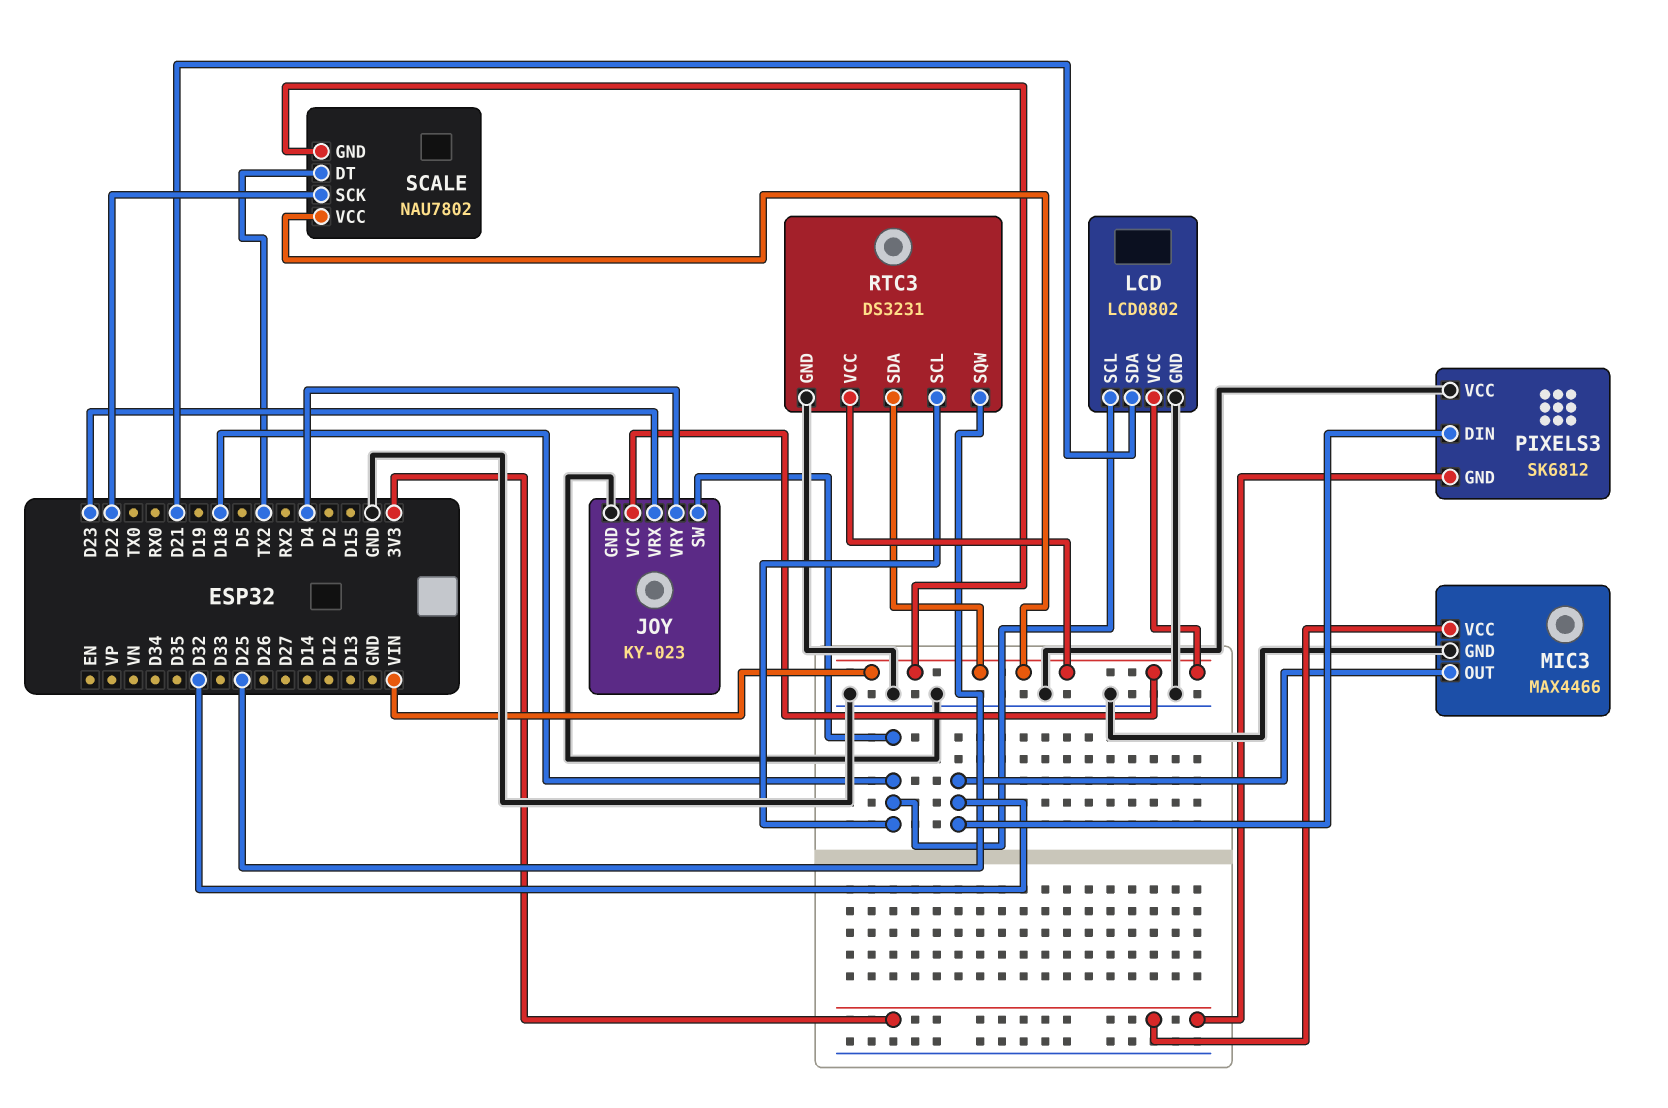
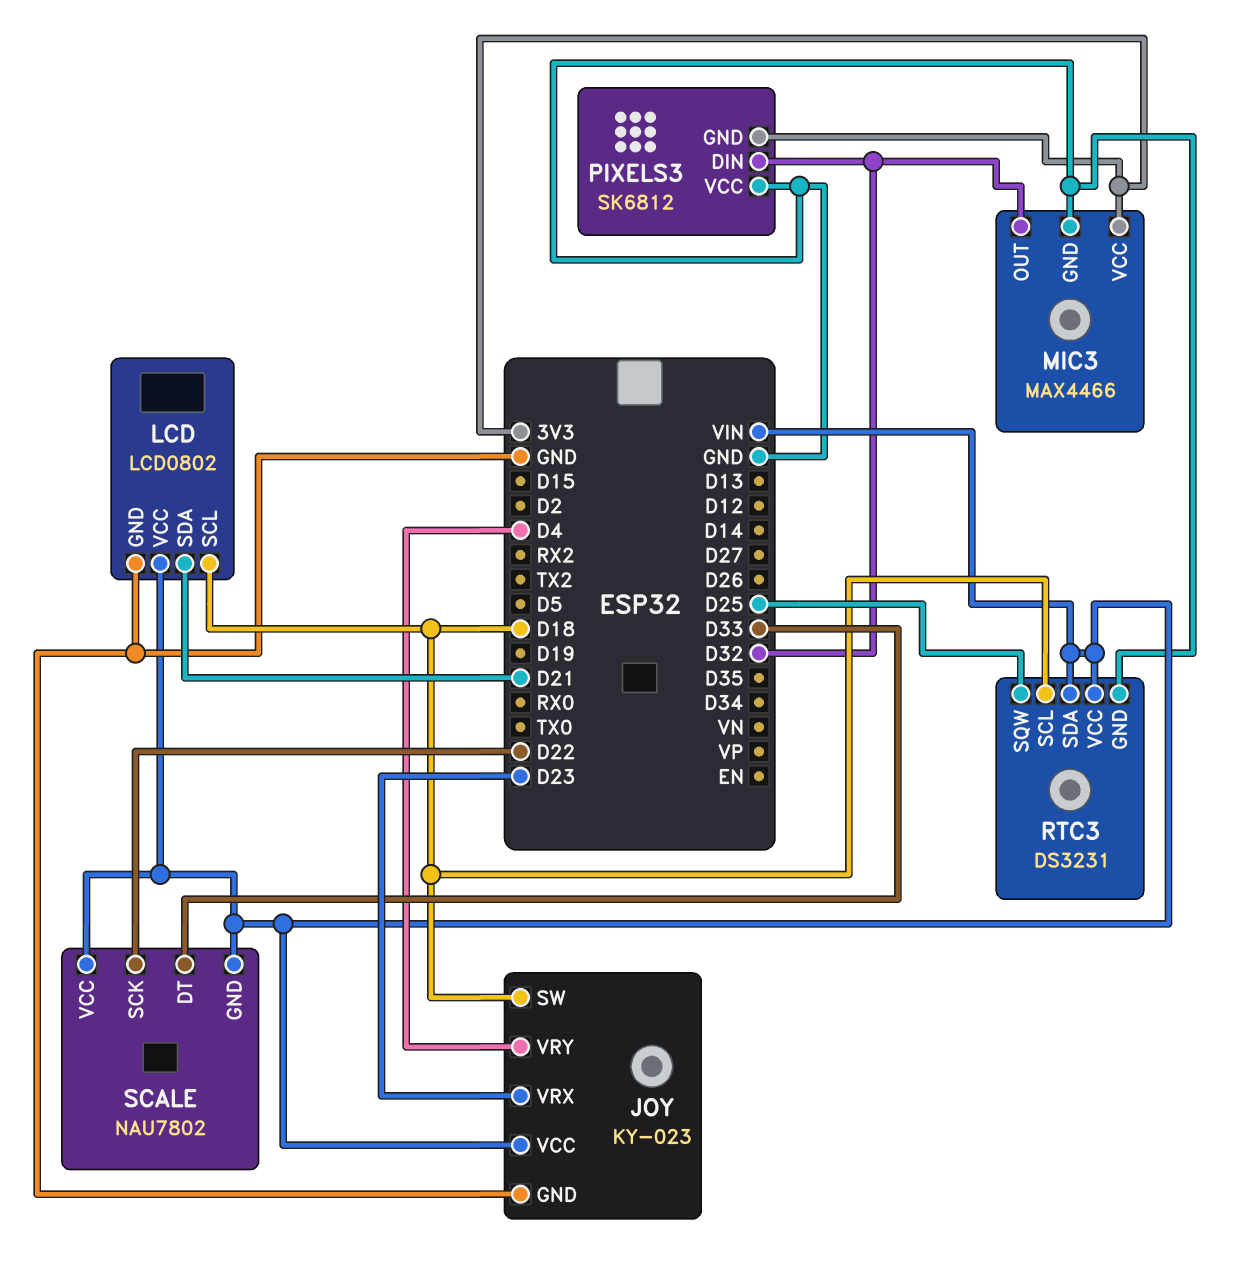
SCALE pin DT: TX2 -> D33

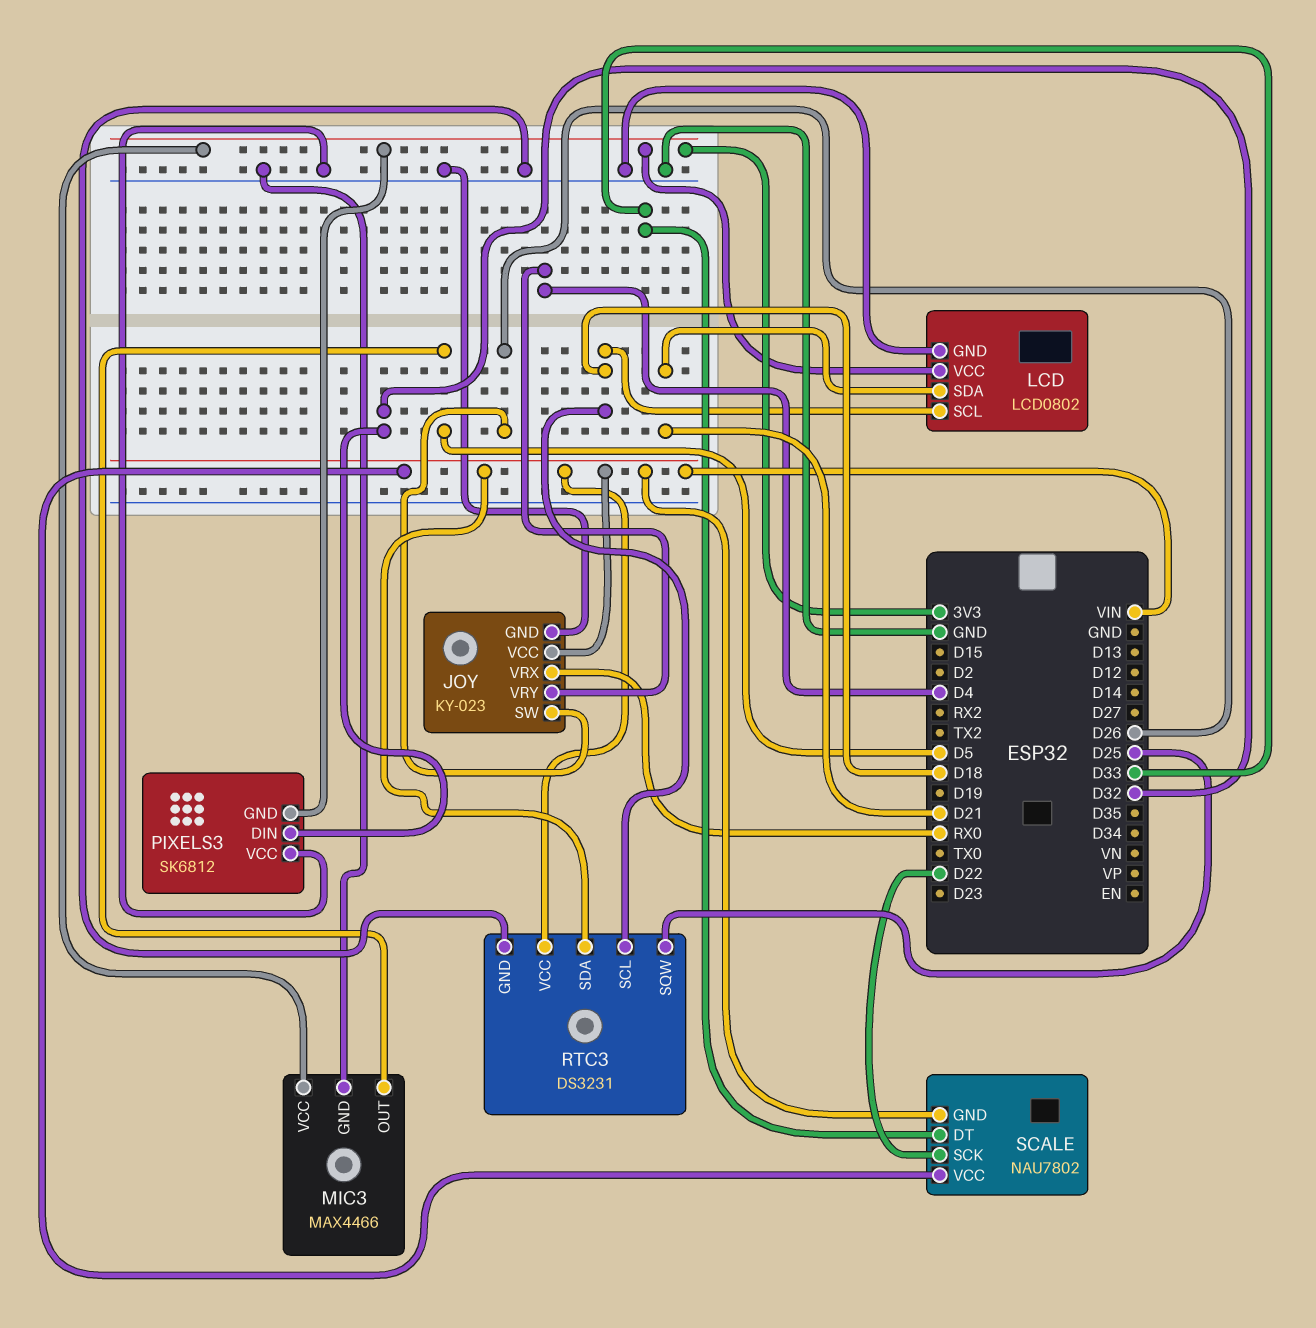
JOY pin SW: D18 -> D26
JOY pin VRX: D23 -> RX0
LCD pin VCC: VIN -> 3V3
MIC3 pin OUT: D32 -> D5

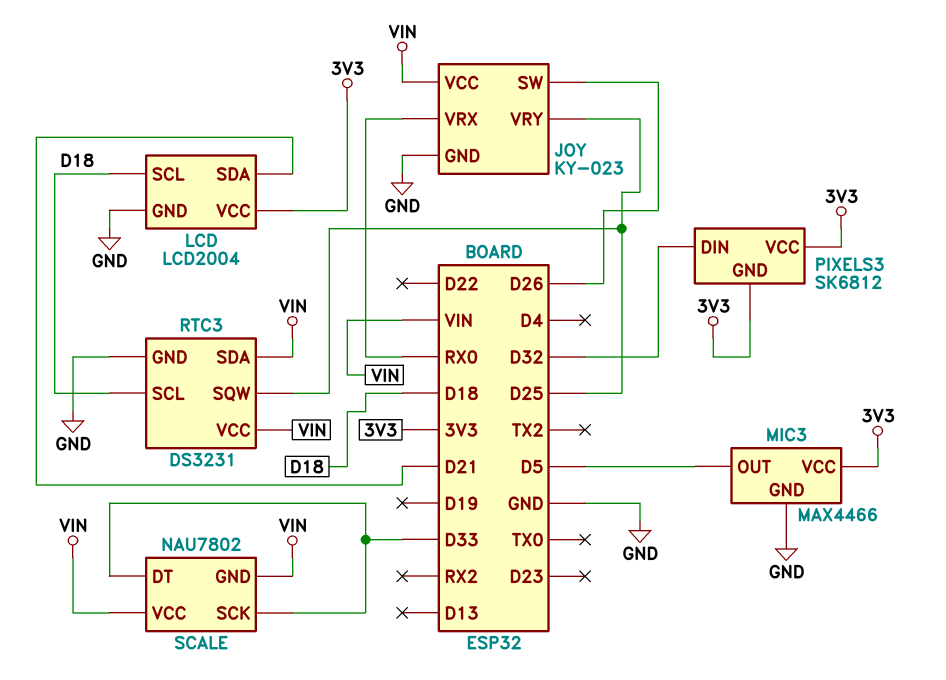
JOY pin VRY: D4 -> D25
LCD: LCD0802 -> LCD2004
PIXELS3 pin VCC: GND -> 3V3
SCALE pin SCK: D22 -> D33

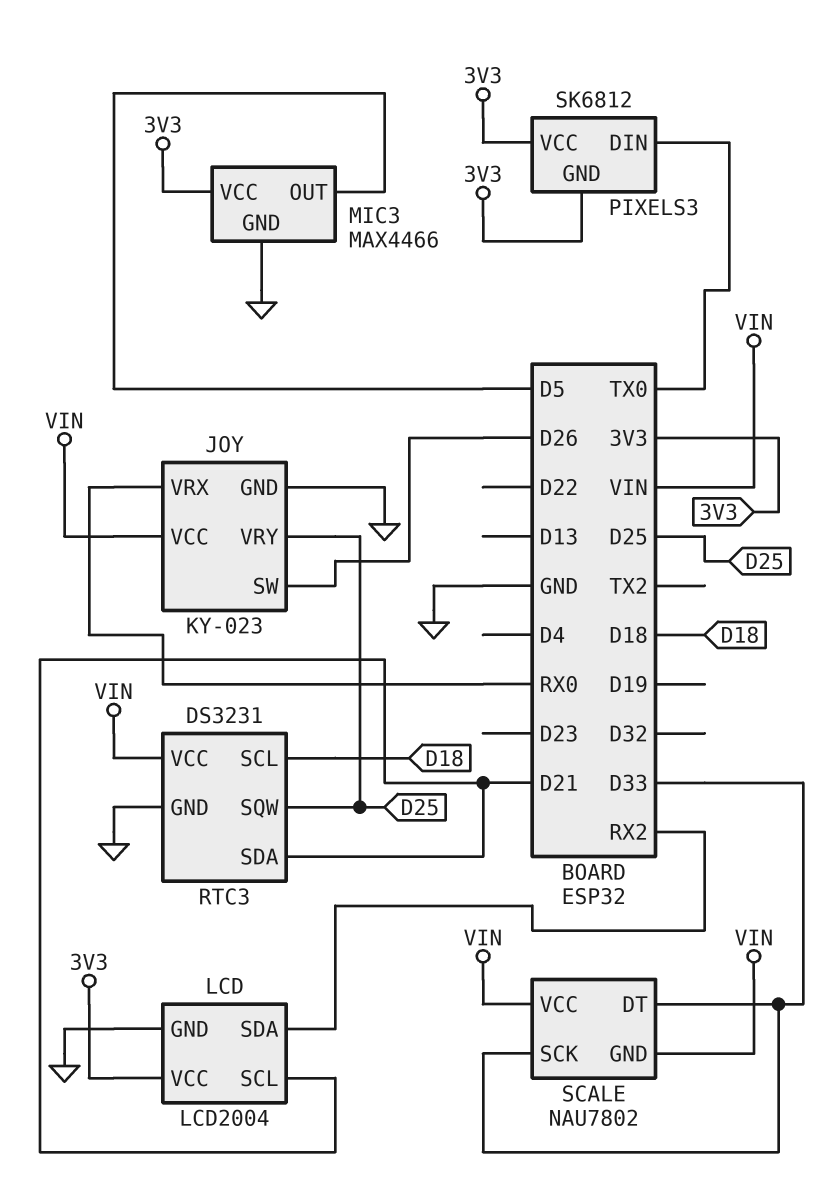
LCD pin SCL: D18 -> D21
LCD pin SDA: D21 -> RX2
PIXELS3 pin DIN: D32 -> TX0
RTC3 pin SDA: VIN -> D21

